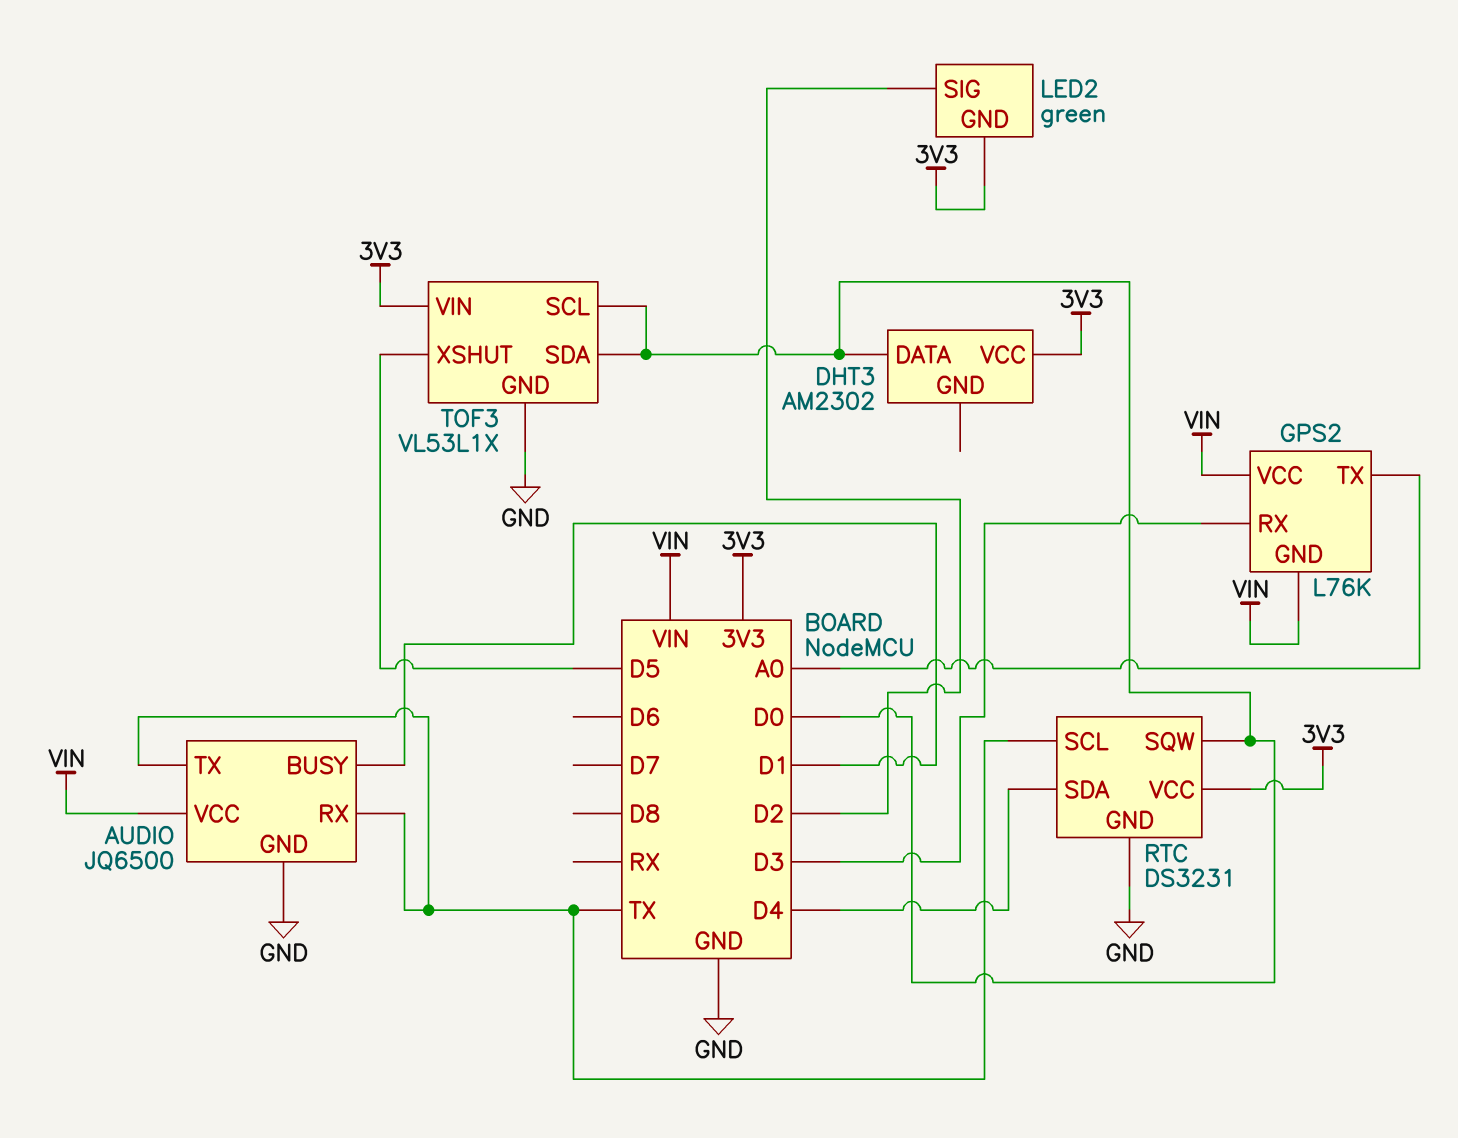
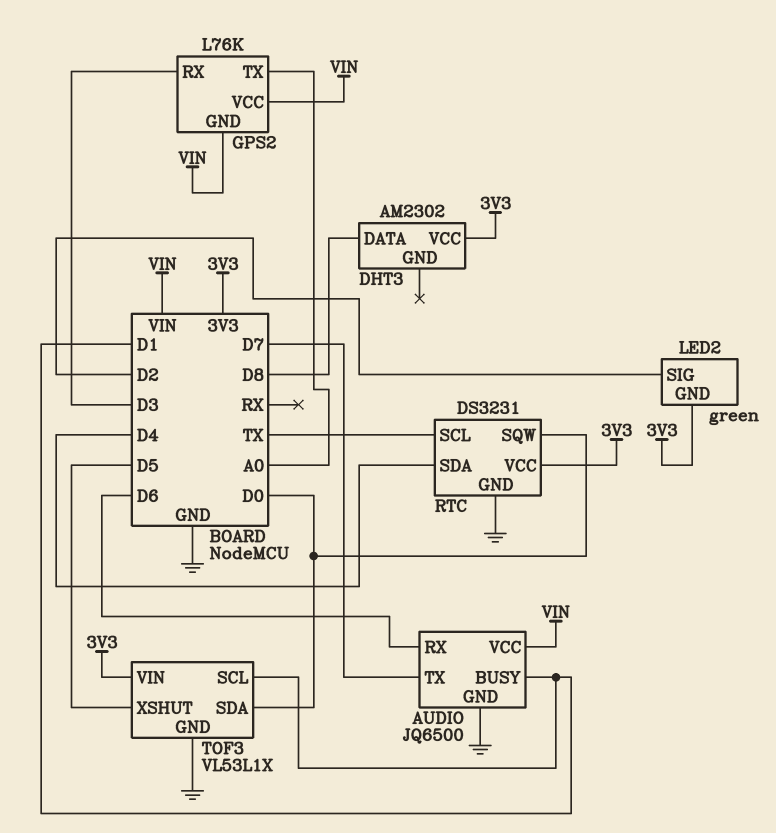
AUDIO pin RX: TX -> D6
AUDIO pin TX: TX -> D7
DHT3 pin DATA: D0 -> D8
TOF3 pin SCL: D0 -> D1

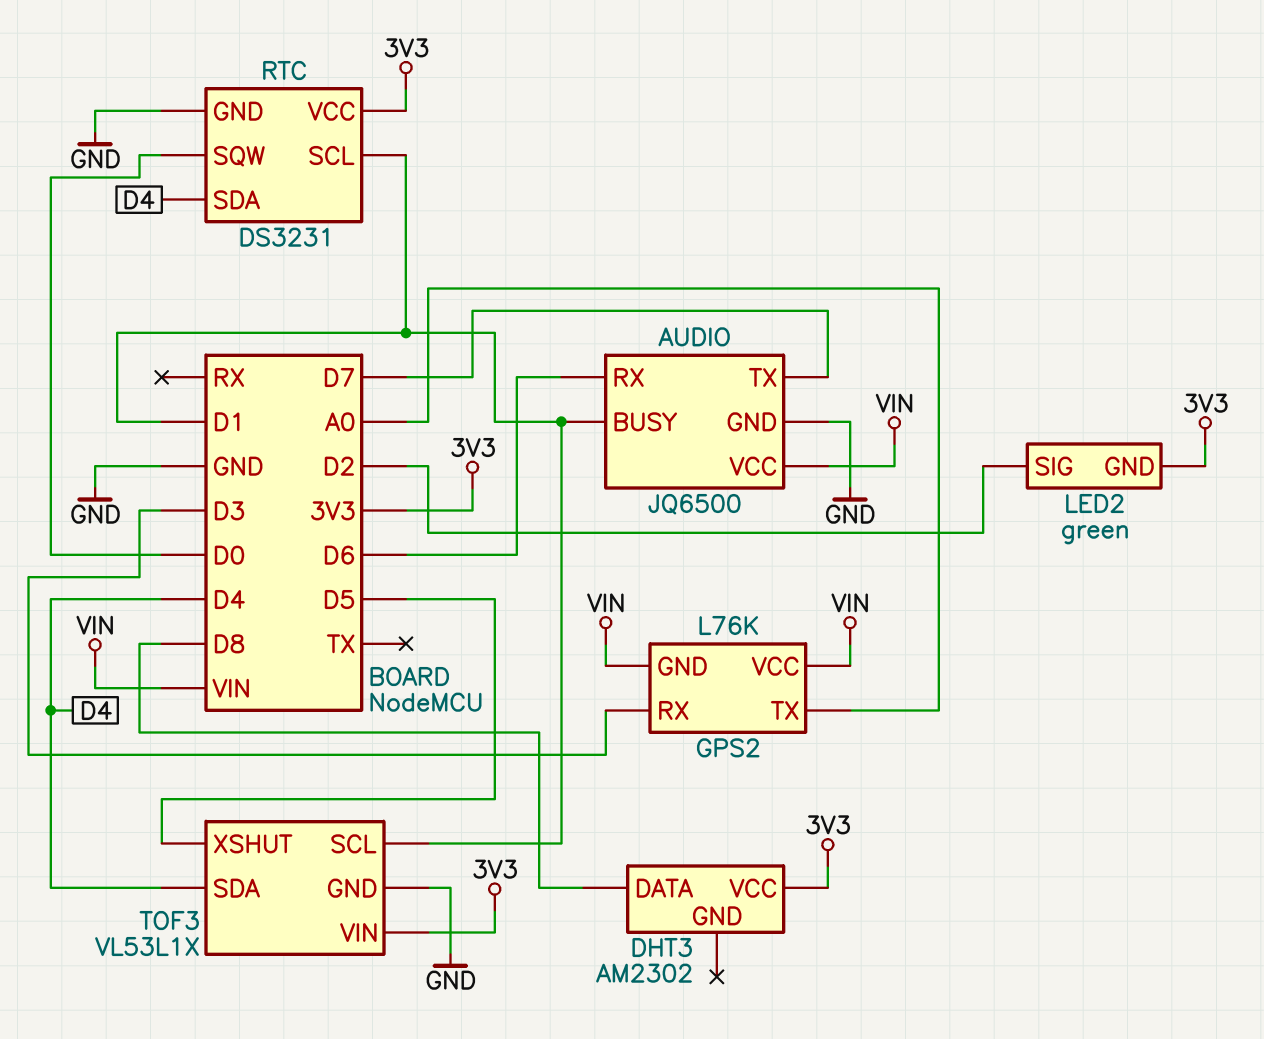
RTC pin SCL: TX -> D1
TOF3 pin SDA: D0 -> D4

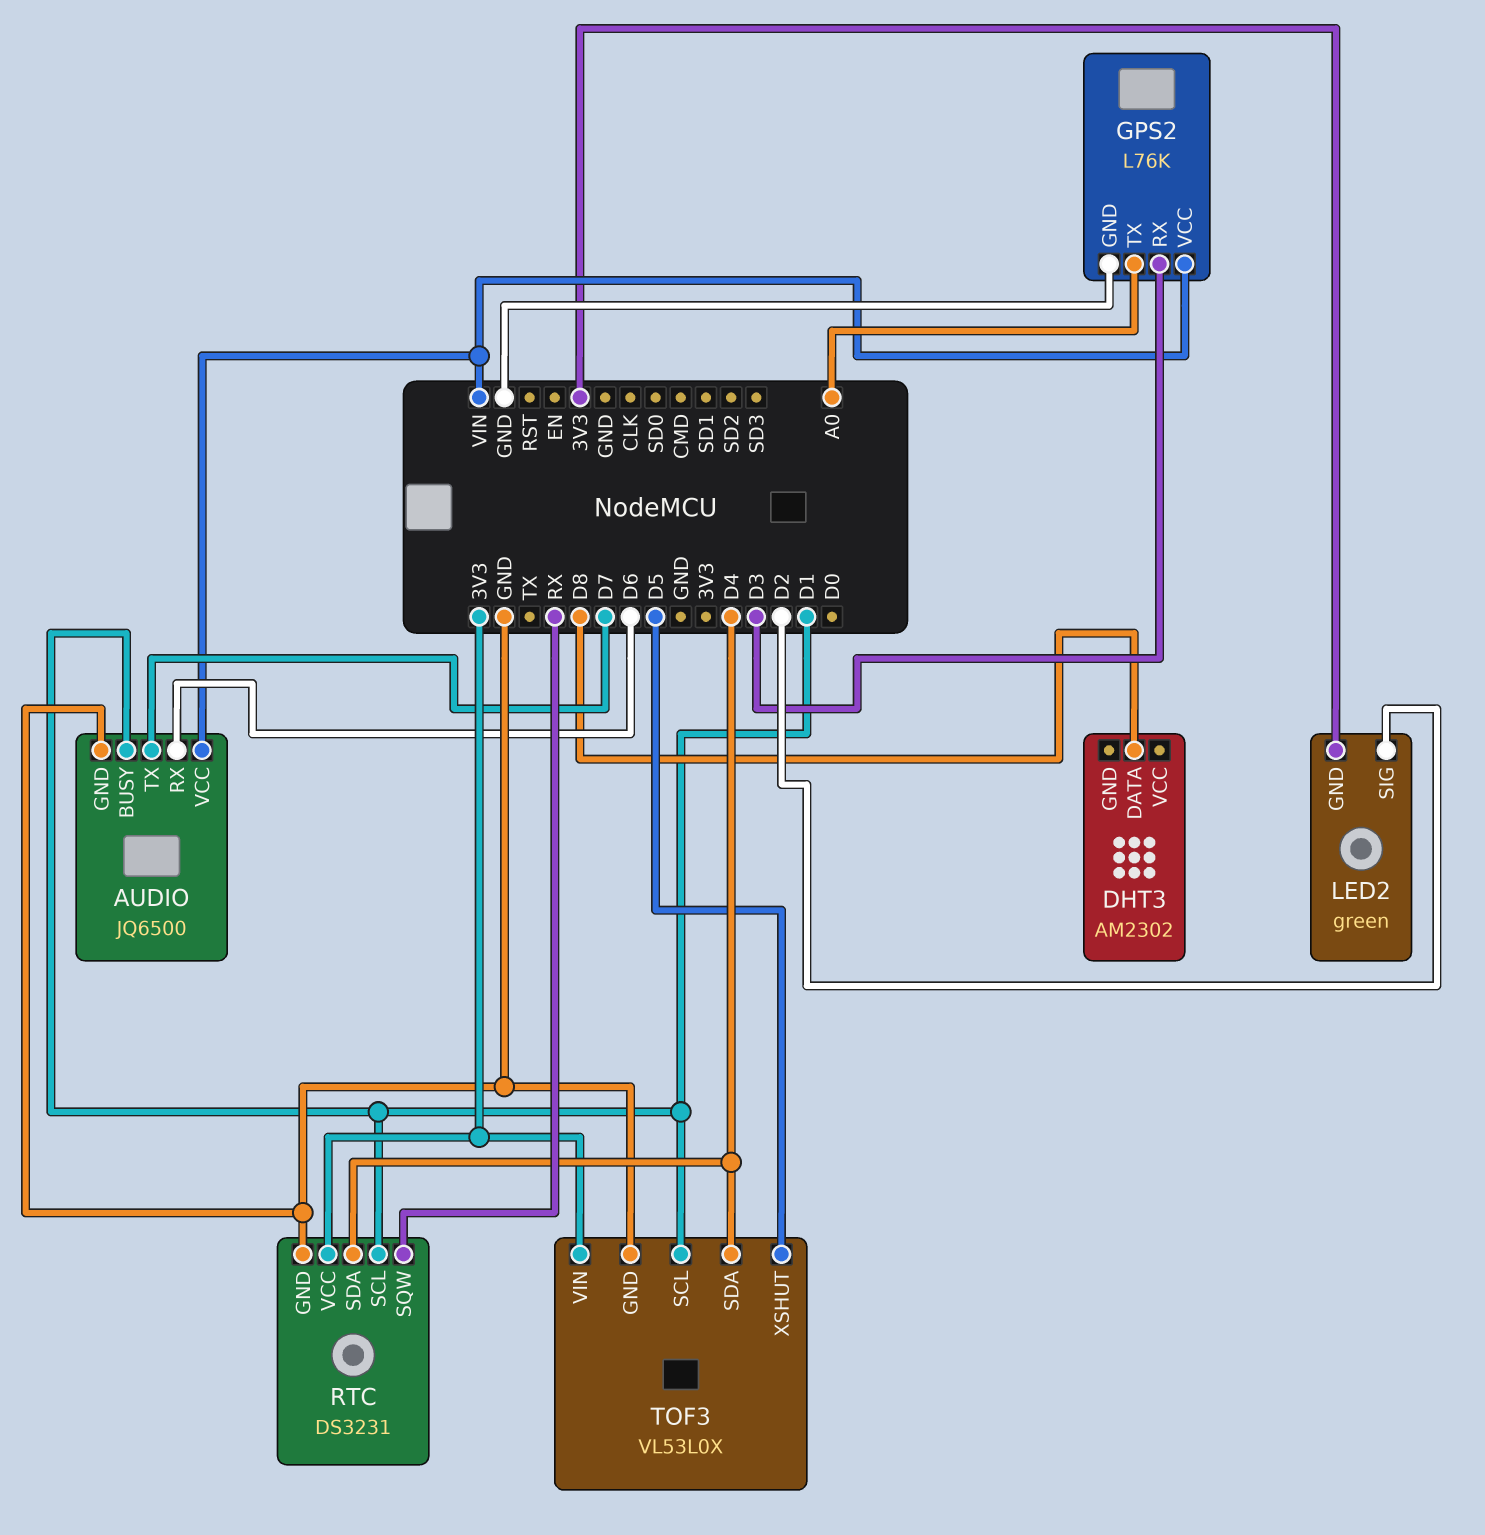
DHT3 pin VCC: 3V3 -> none
GPS2 pin GND: VIN -> GND
RTC pin SQW: D0 -> RX
TOF3: VL53L1X -> VL53L0X

